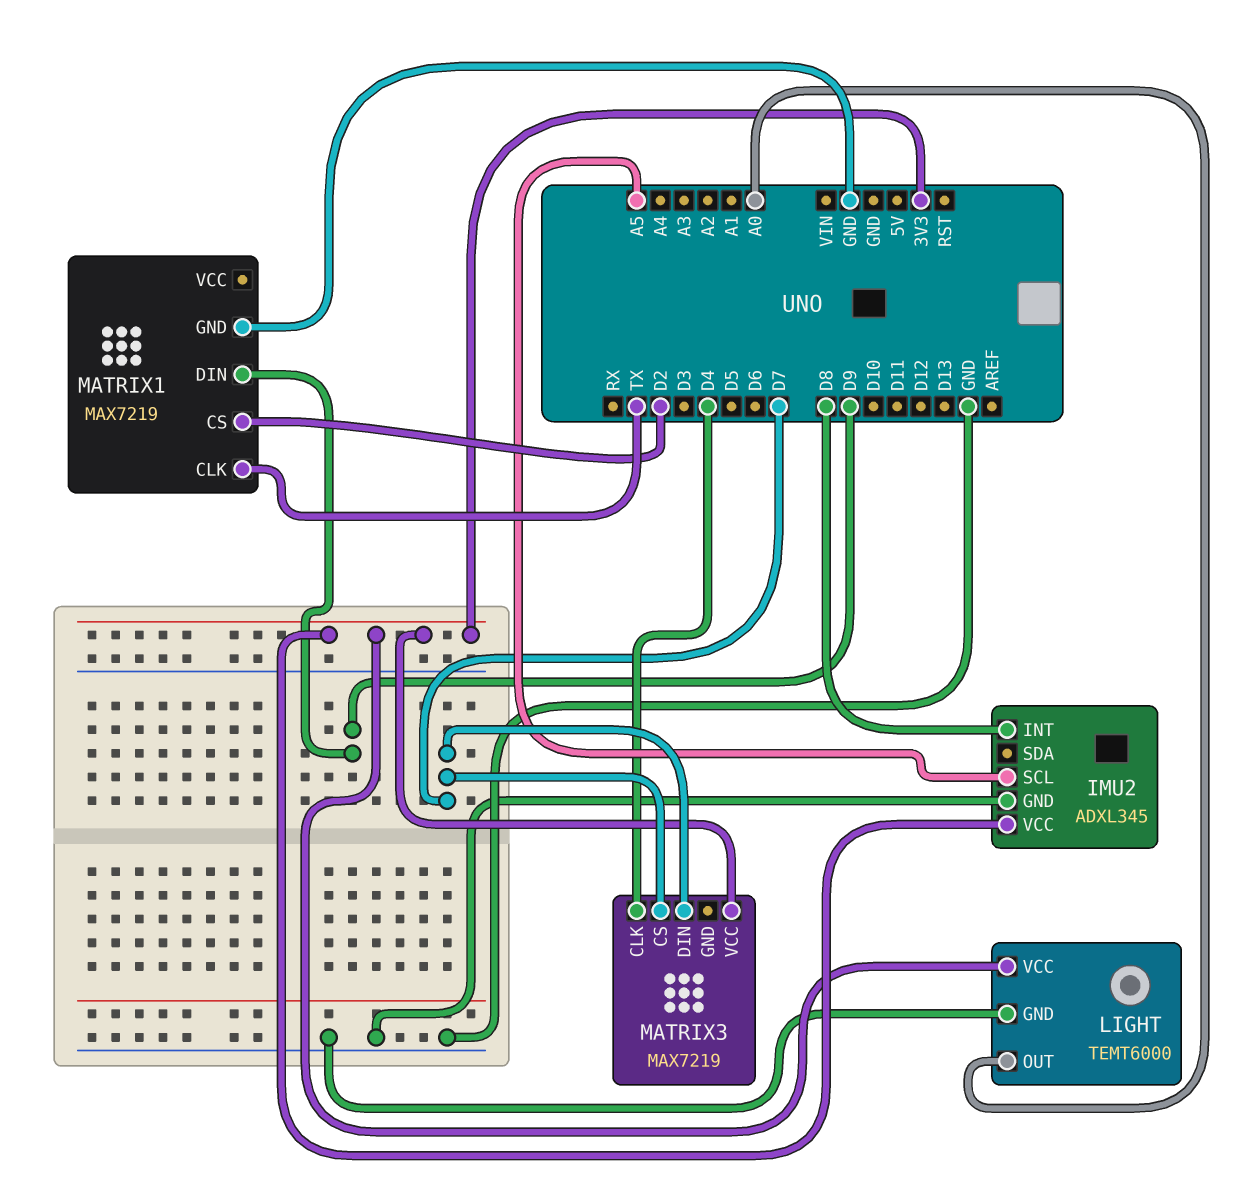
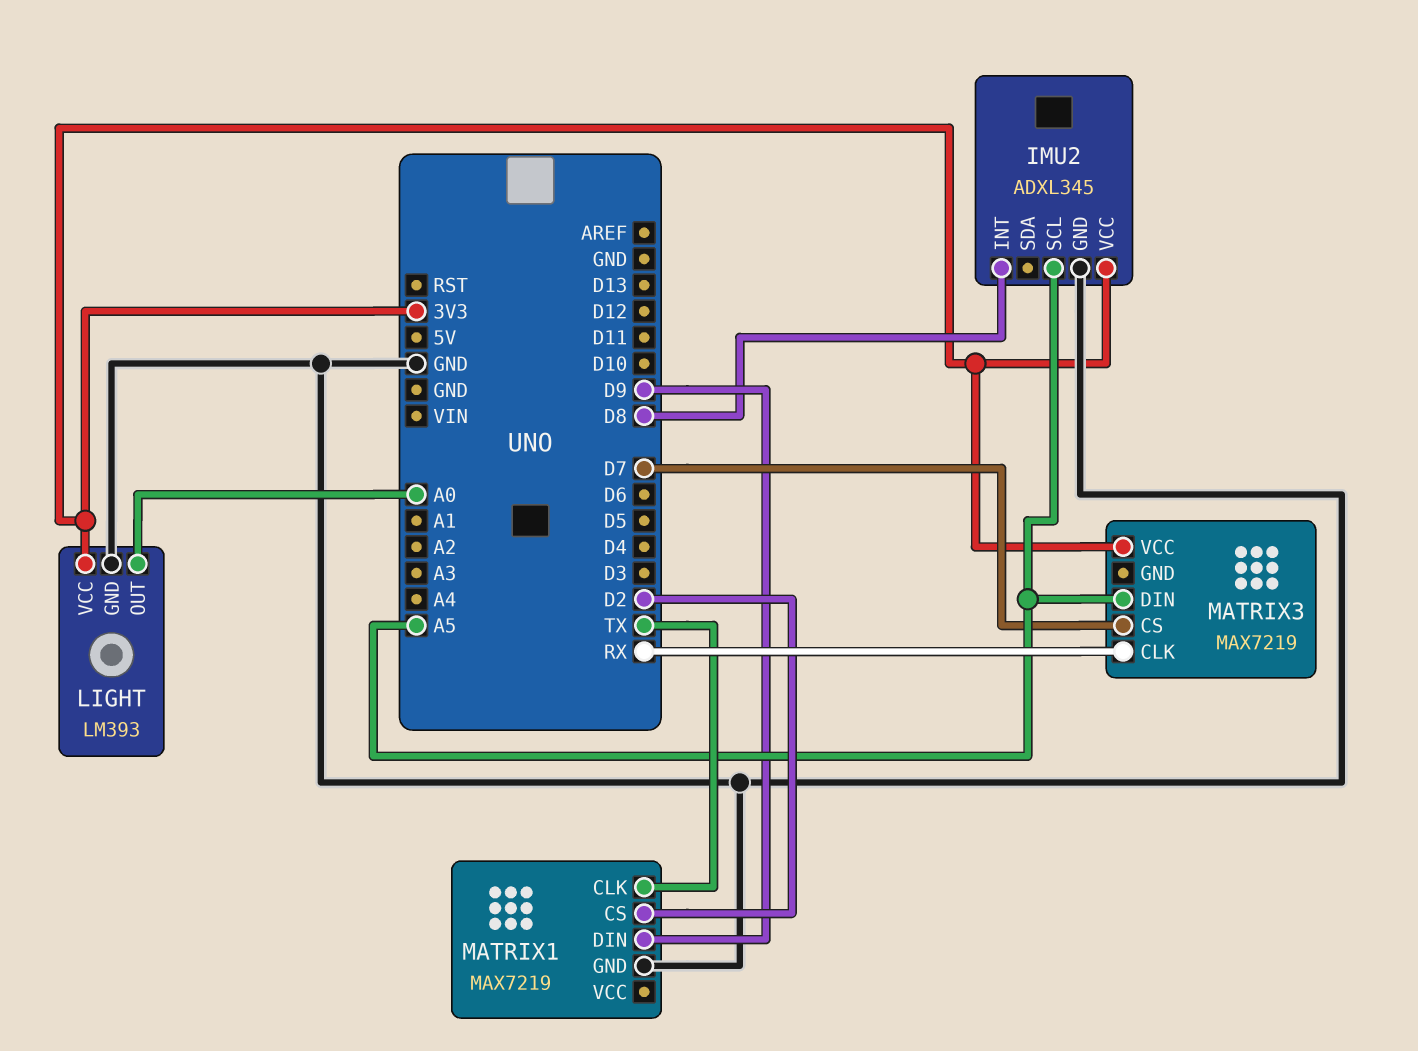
LIGHT: TEMT6000 -> LM393
MATRIX3 pin CLK: D4 -> RX
MATRIX3 pin DIN: D7 -> A5

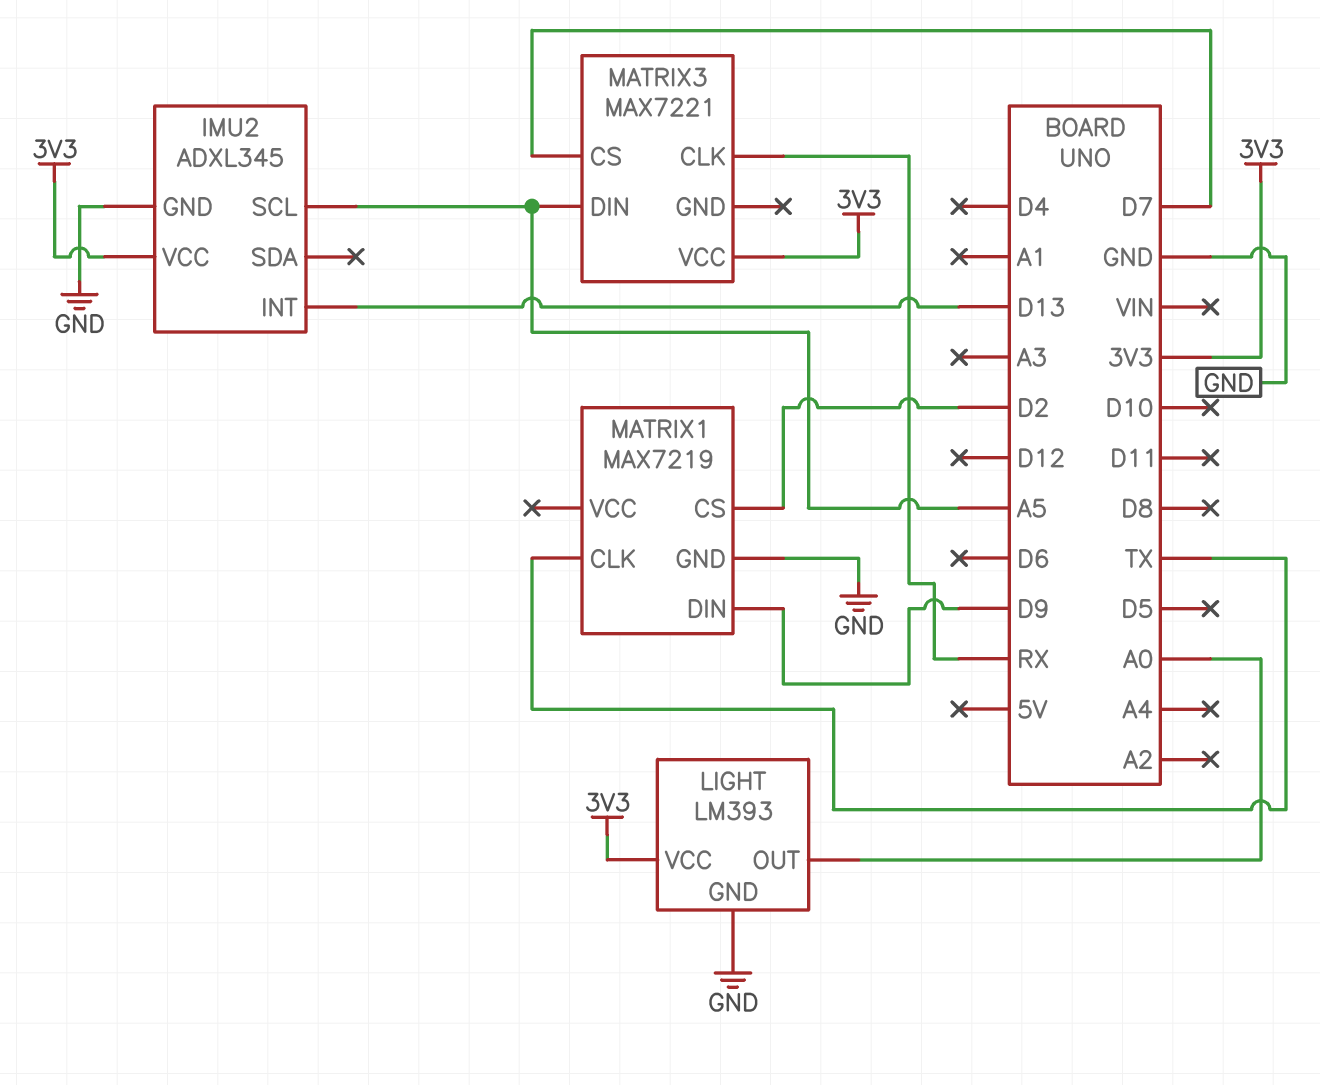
IMU2 pin INT: D8 -> D13
MATRIX3: MAX7219 -> MAX7221

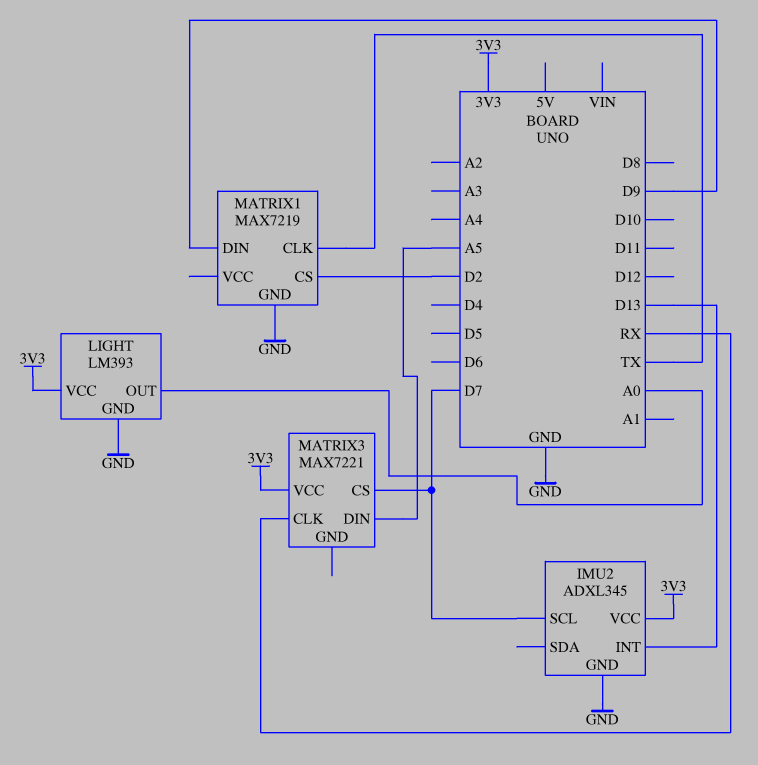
IMU2 pin SCL: A5 -> D7

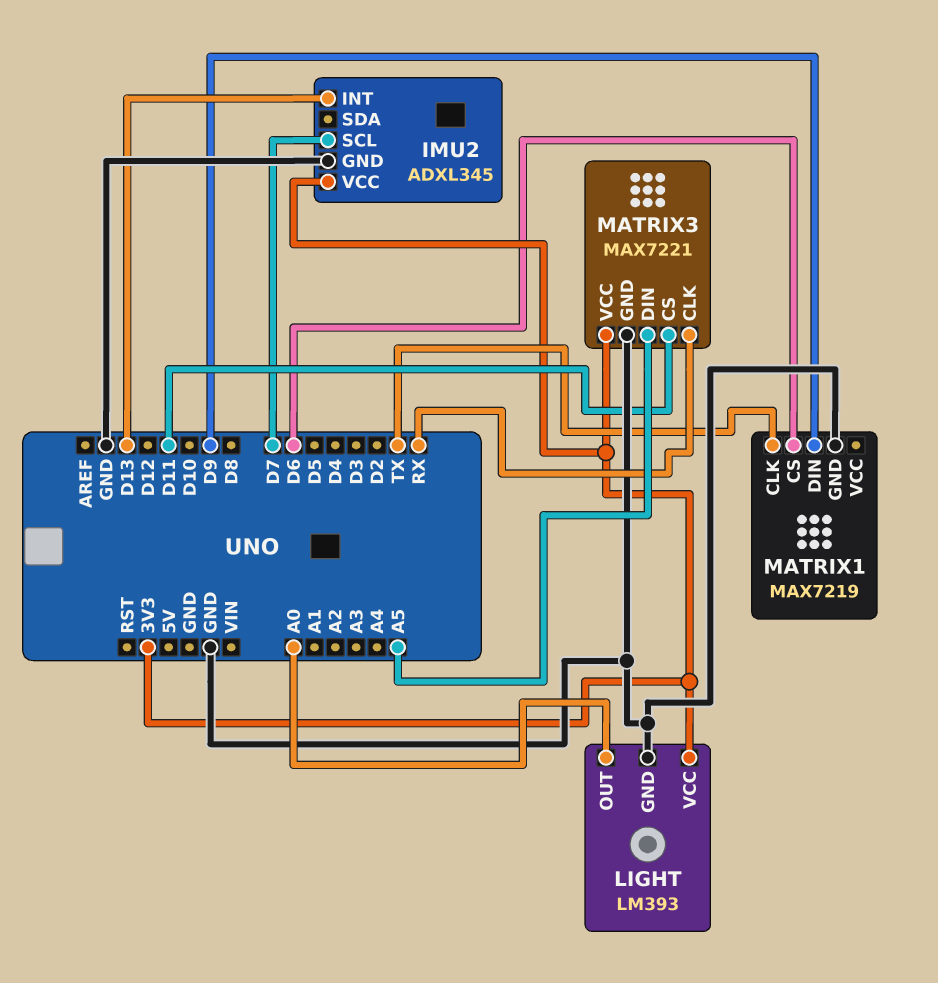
MATRIX1 pin CS: D2 -> D6
MATRIX3 pin CS: D7 -> D11
MATRIX3 pin GND: none -> GND

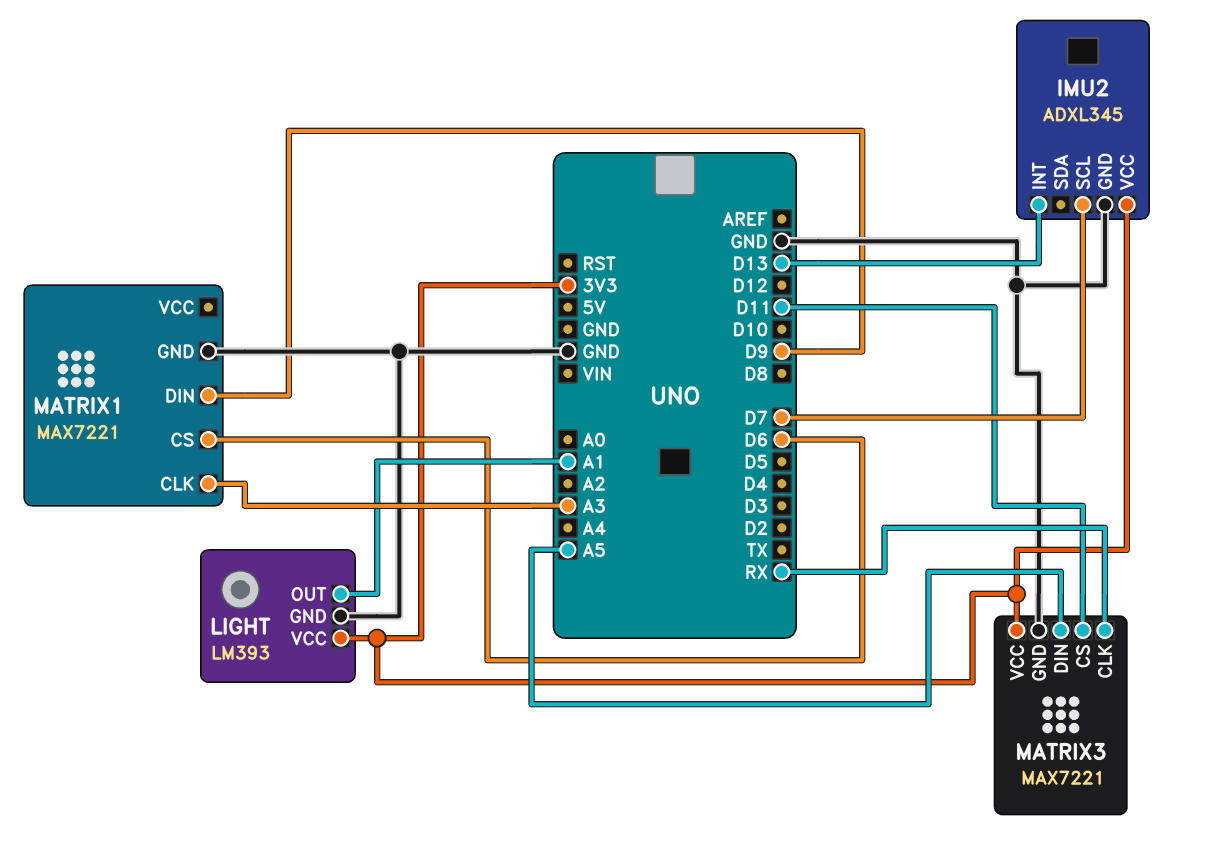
LIGHT pin OUT: A0 -> A1
MATRIX1: MAX7219 -> MAX7221
MATRIX1 pin CLK: TX -> A3

